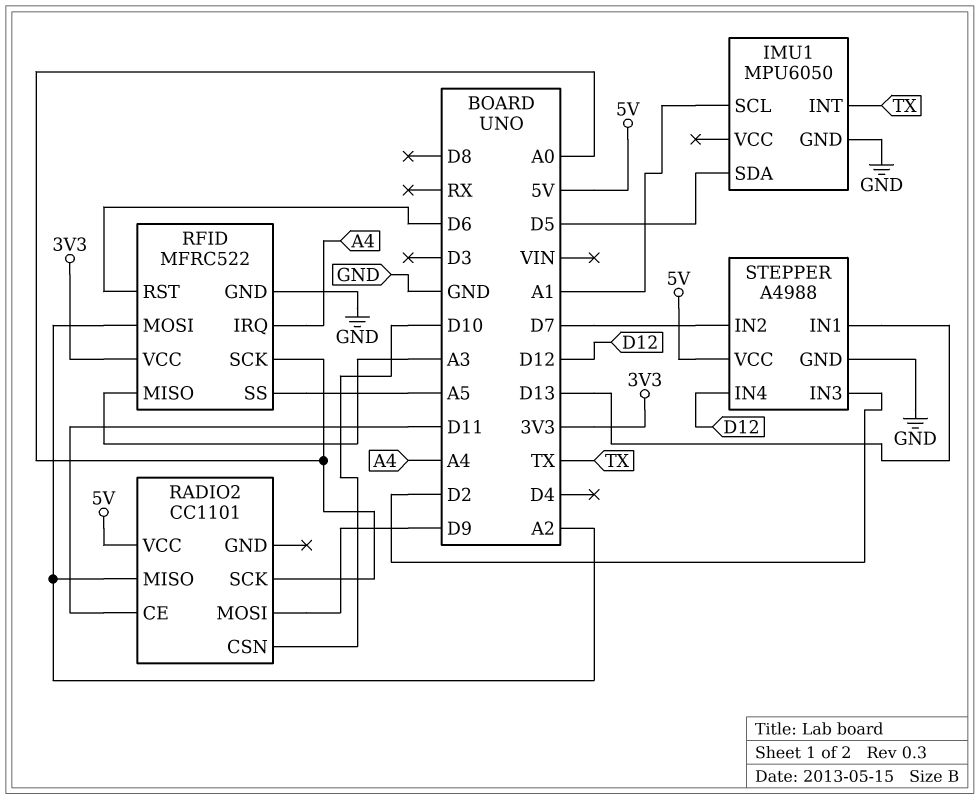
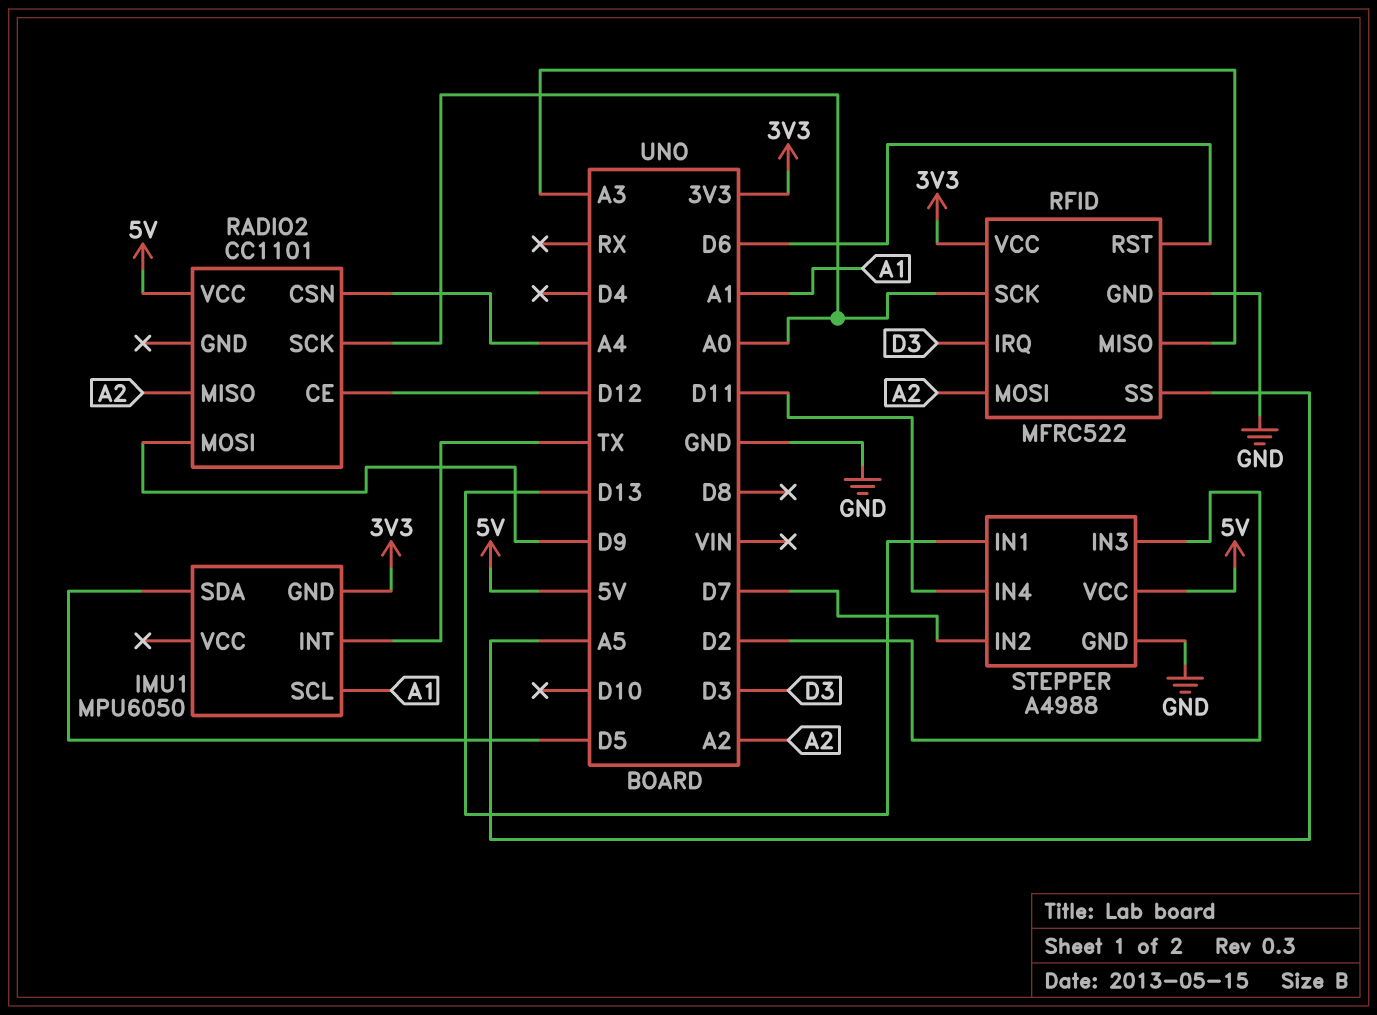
IMU1 pin GND: GND -> 3V3
RADIO2 pin CE: D11 -> D12
RADIO2 pin CSN: D10 -> A4
RFID pin IRQ: A4 -> D3
STEPPER pin IN4: D12 -> D11

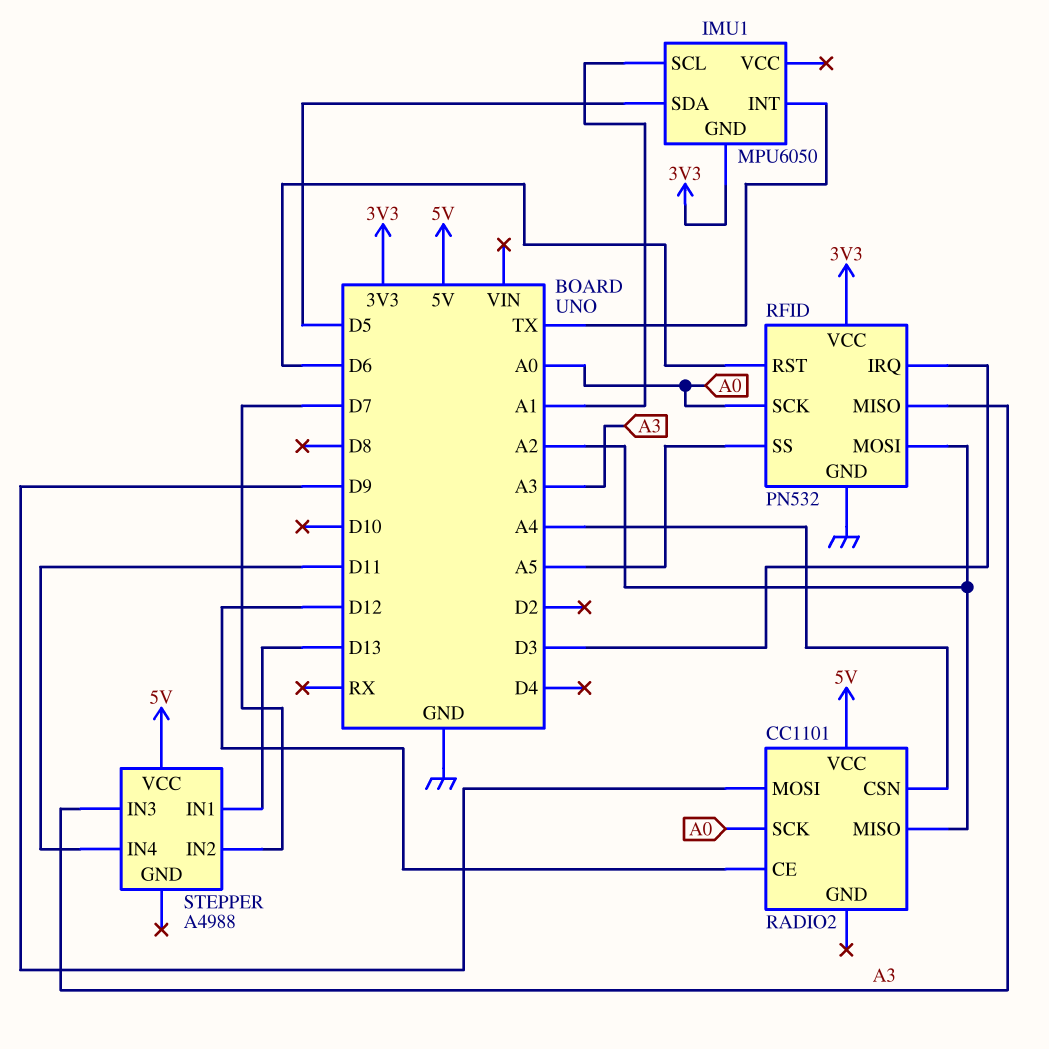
RFID: MFRC522 -> PN532
STEPPER pin GND: GND -> none
STEPPER pin IN3: D2 -> A3

